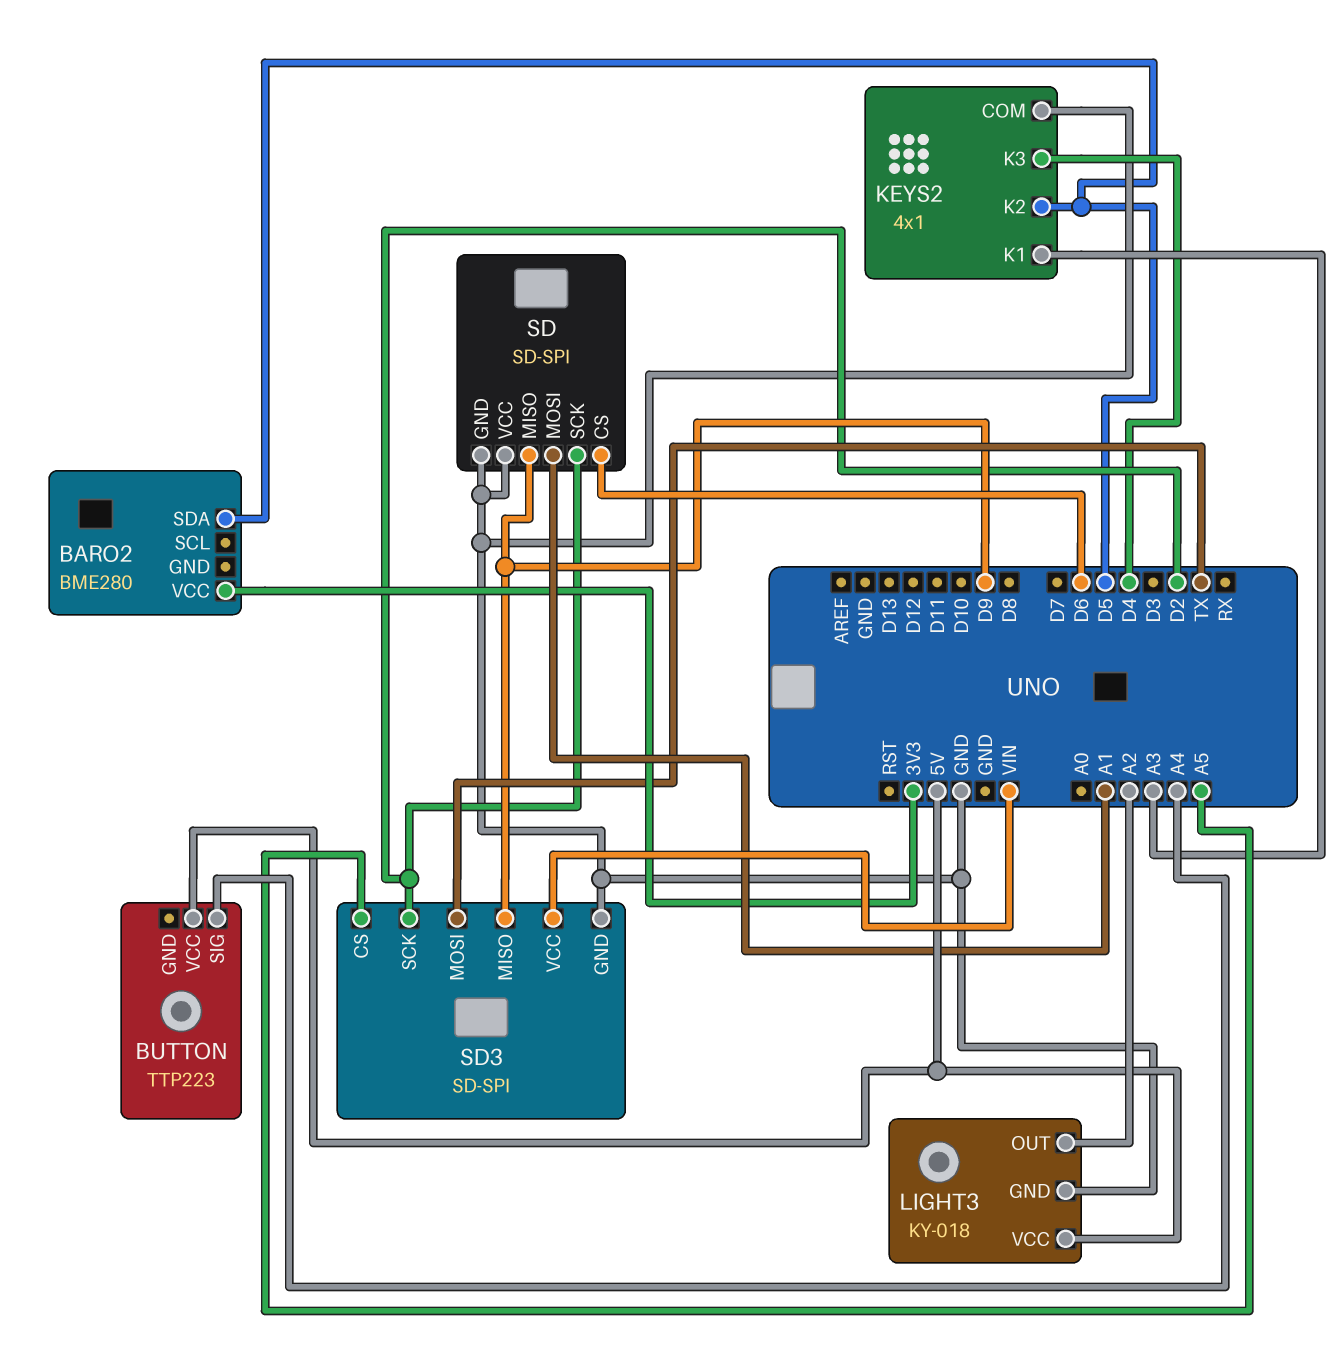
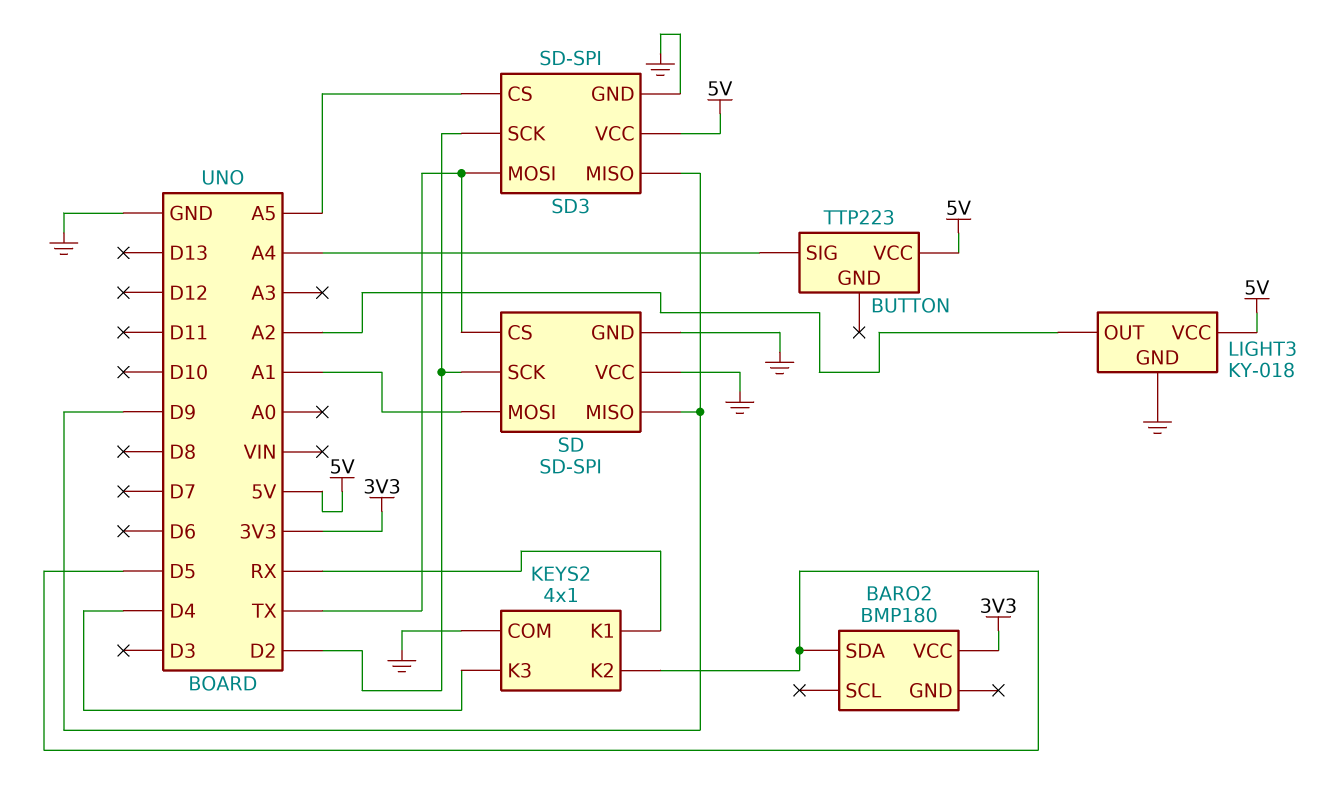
BARO2: BME280 -> BMP180
KEYS2 pin K1: A3 -> RX
SD pin CS: D6 -> TX
SD3 pin VCC: VIN -> 5V

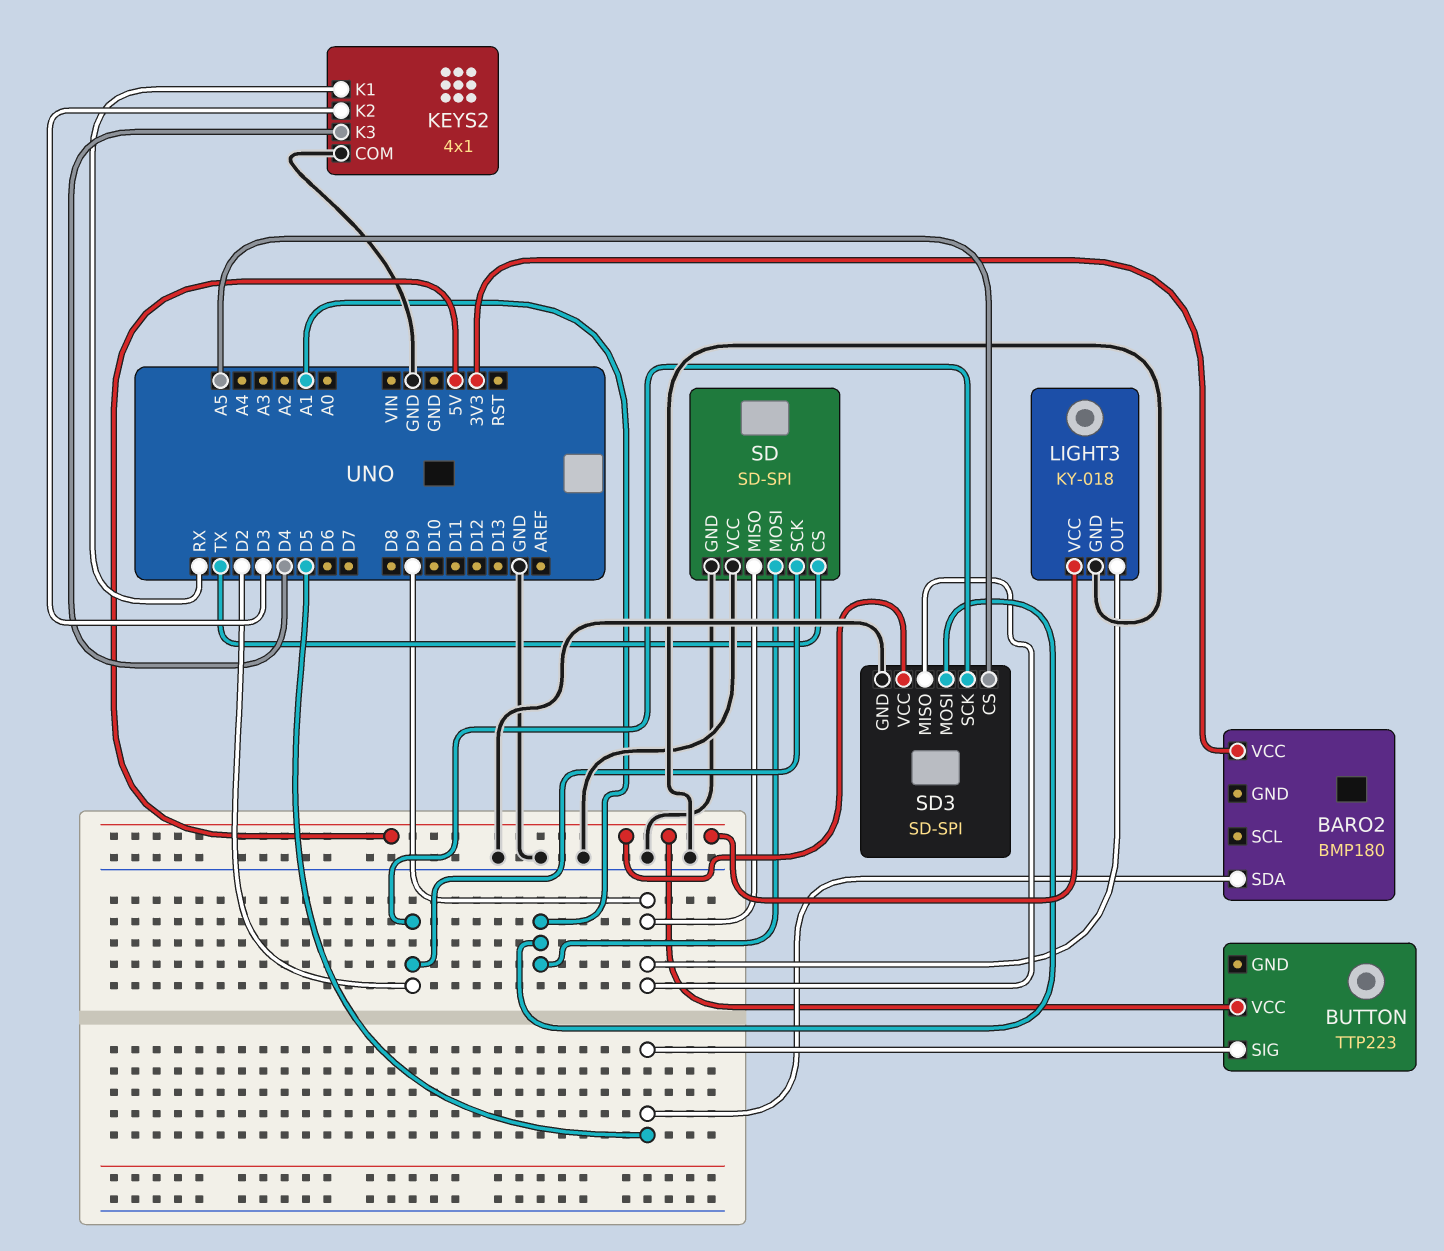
BUTTON pin SIG: A4 -> D5
KEYS2 pin K2: D5 -> D3
LIGHT3 pin OUT: A2 -> D9
SD3 pin MOSI: TX -> A1

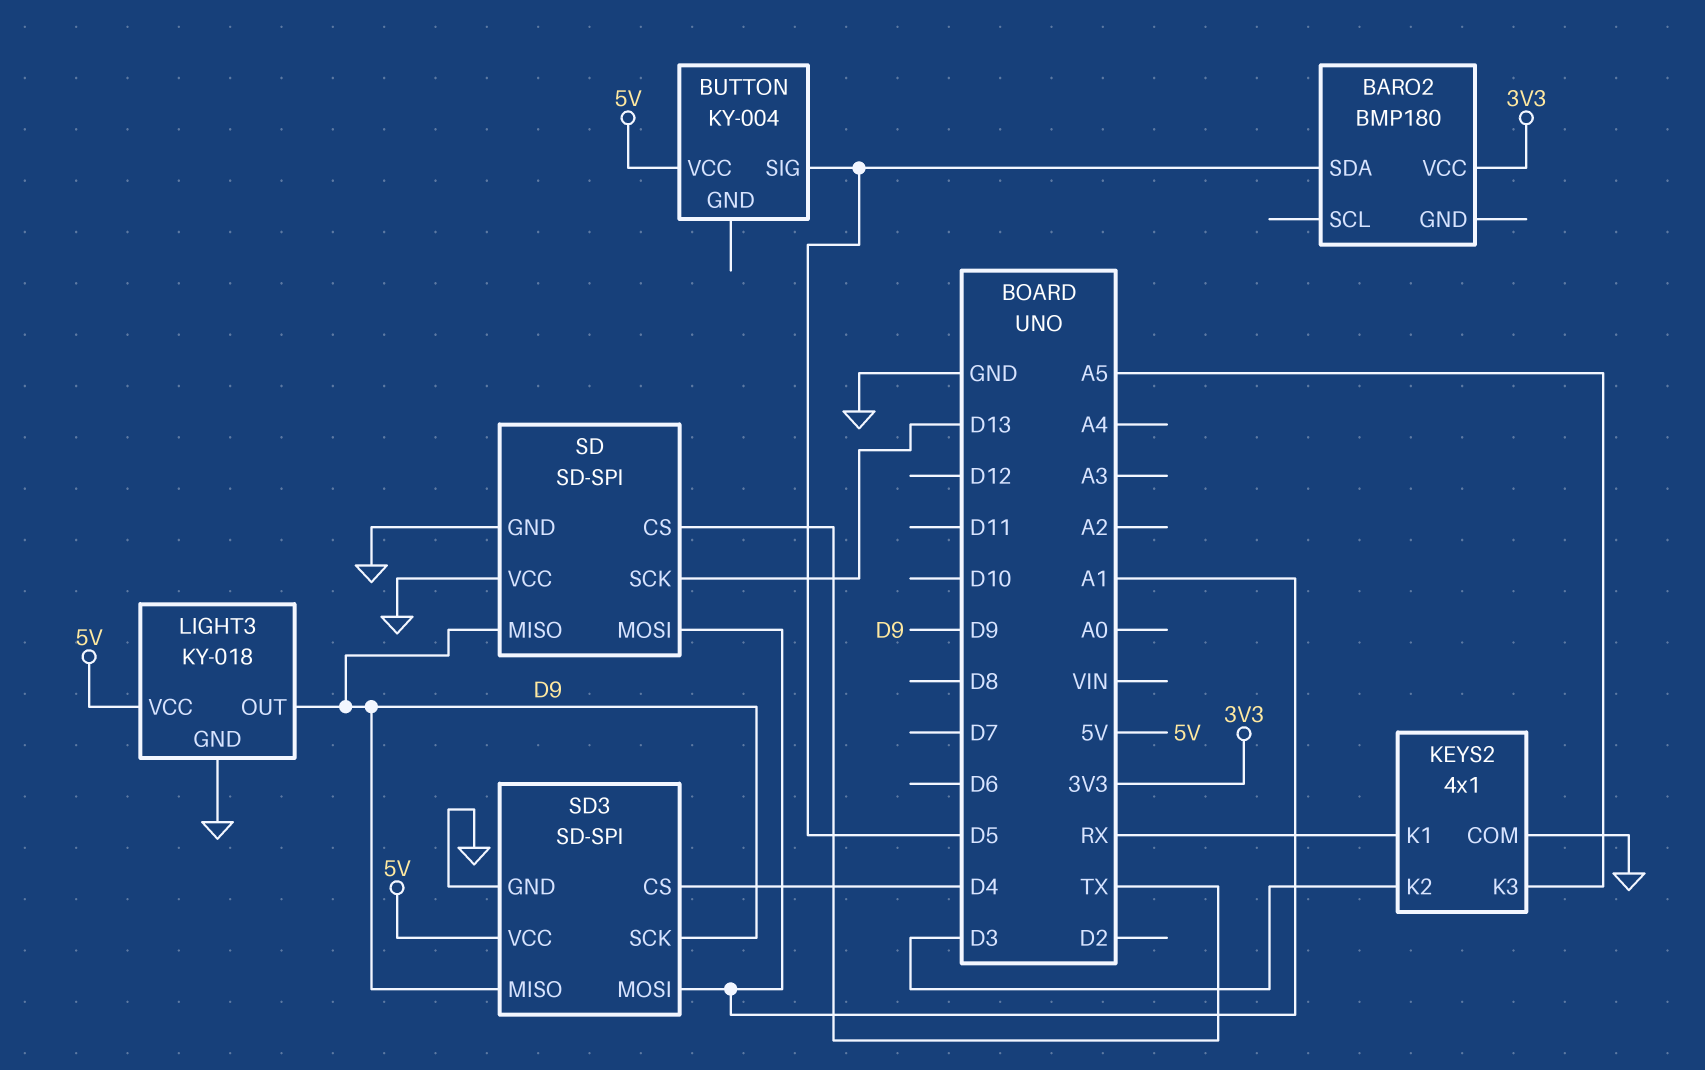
BUTTON: TTP223 -> KY-004
KEYS2 pin K3: D4 -> A5
SD pin SCK: D2 -> D13
SD3 pin CS: A5 -> D4
SD3 pin SCK: D2 -> D9

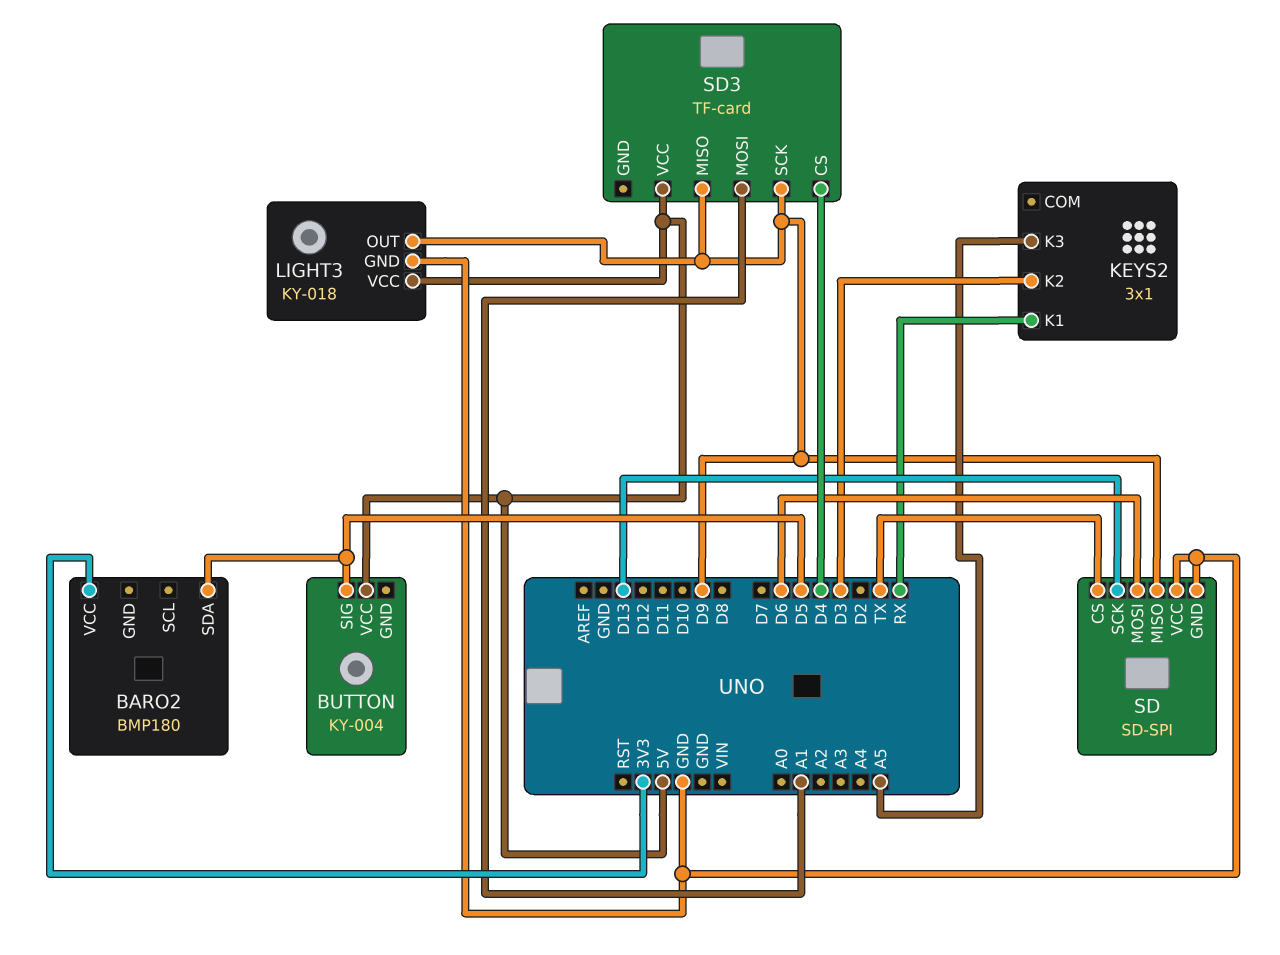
KEYS2: 4x1 -> 3x1
KEYS2 pin COM: GND -> none
SD pin MOSI: A1 -> D6
SD3: SD-SPI -> TF-card
SD3 pin GND: GND -> none

